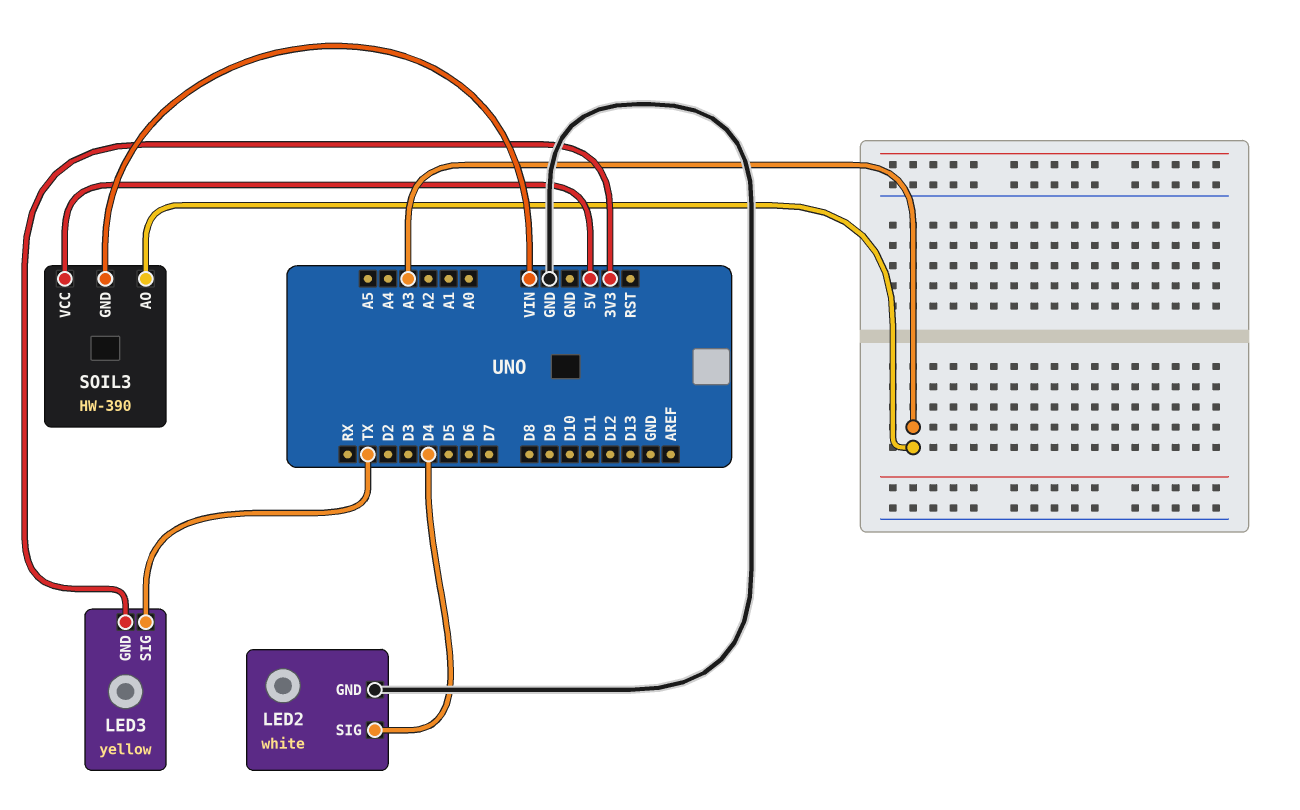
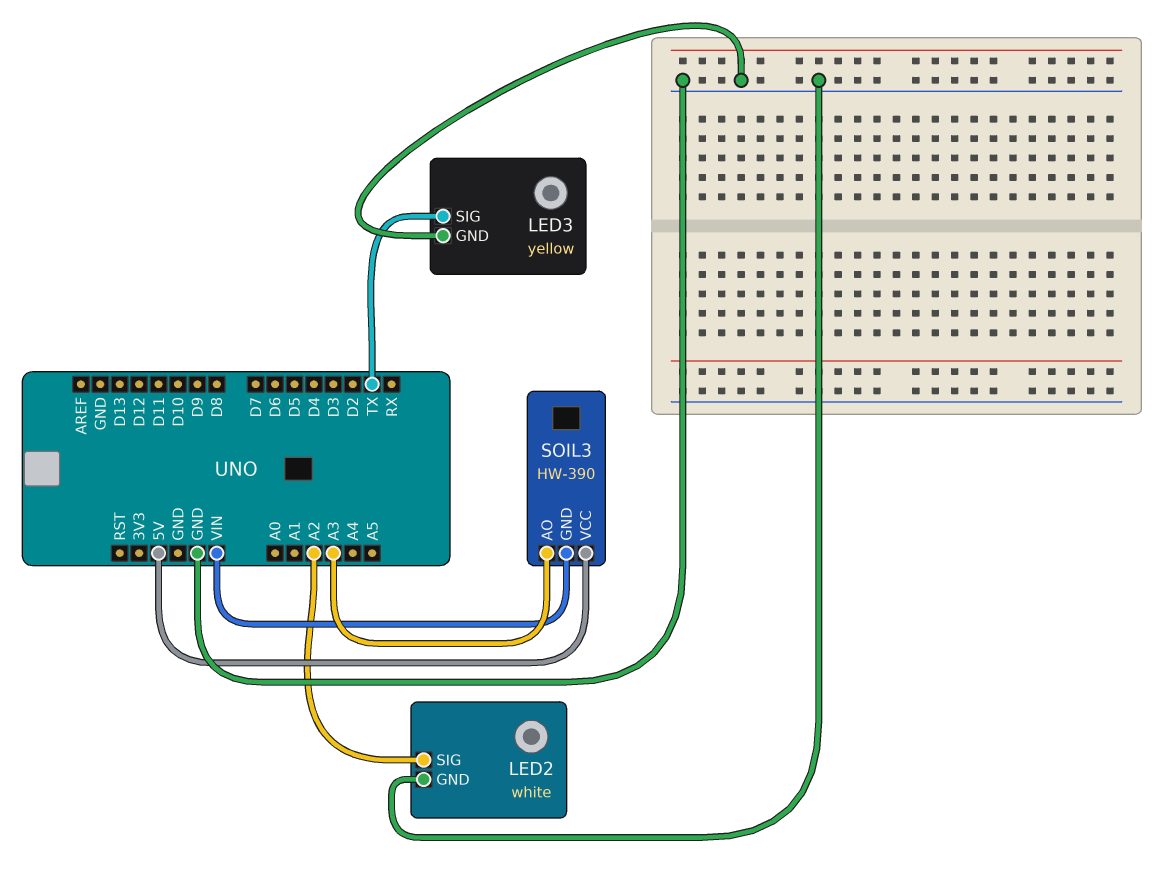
LED2 pin SIG: D4 -> A2
LED3 pin GND: 3V3 -> GND

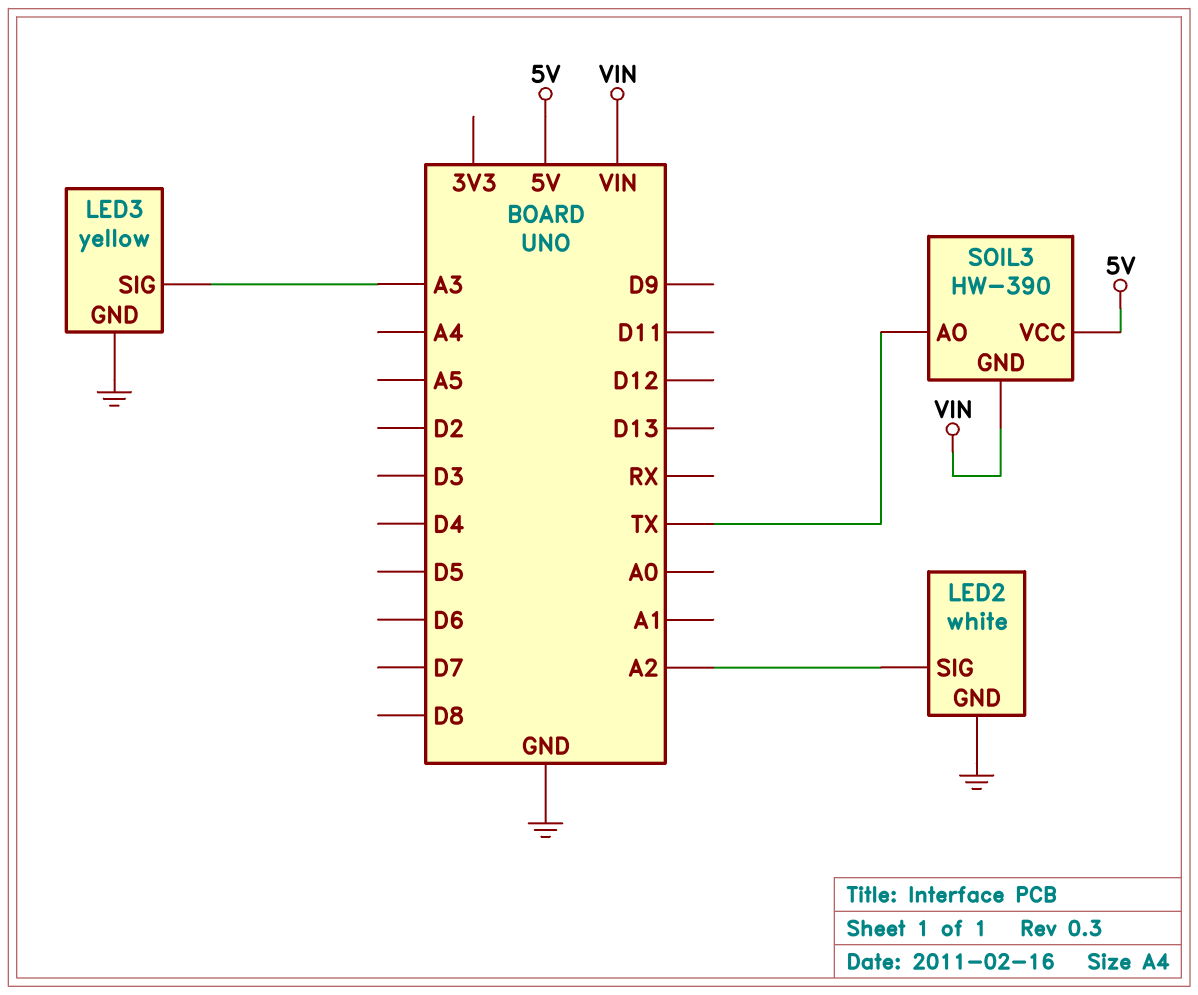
LED3 pin SIG: TX -> A3
SOIL3 pin AO: A3 -> TX

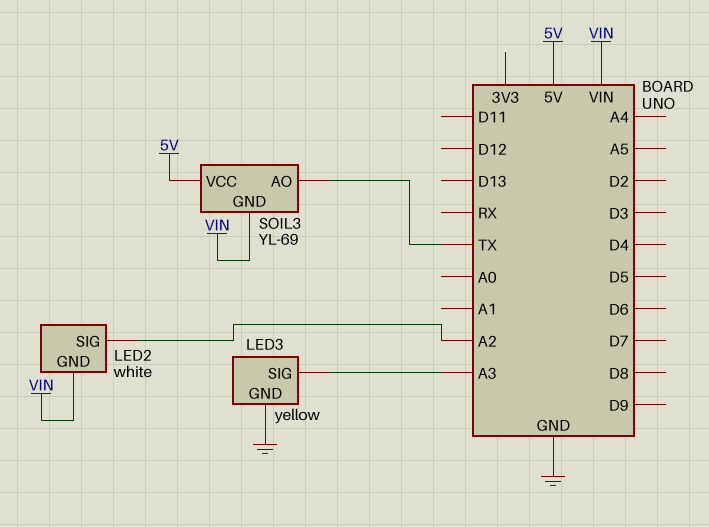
LED2 pin GND: GND -> VIN
SOIL3: HW-390 -> YL-69

